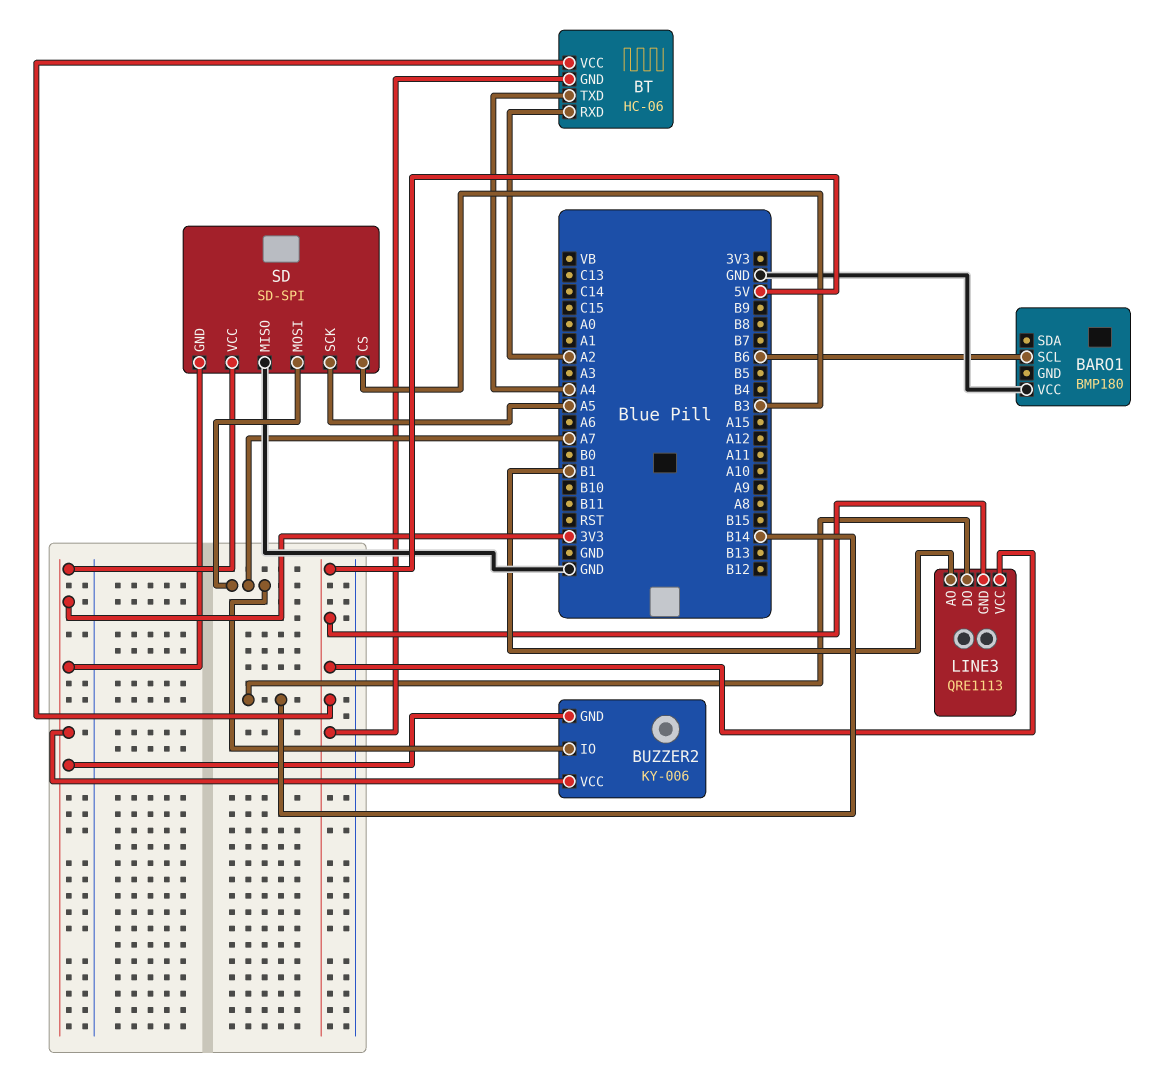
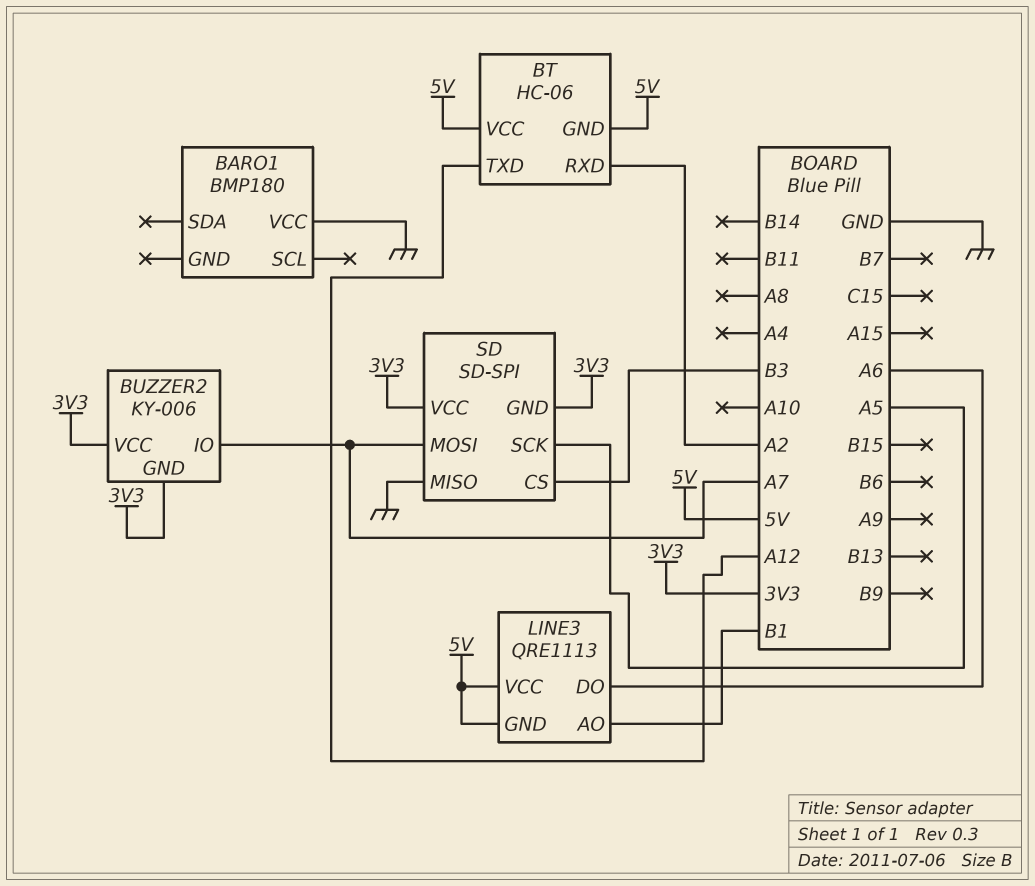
BARO1 pin SCL: B6 -> none
BT pin TXD: A4 -> A12
LINE3 pin DO: B14 -> A6

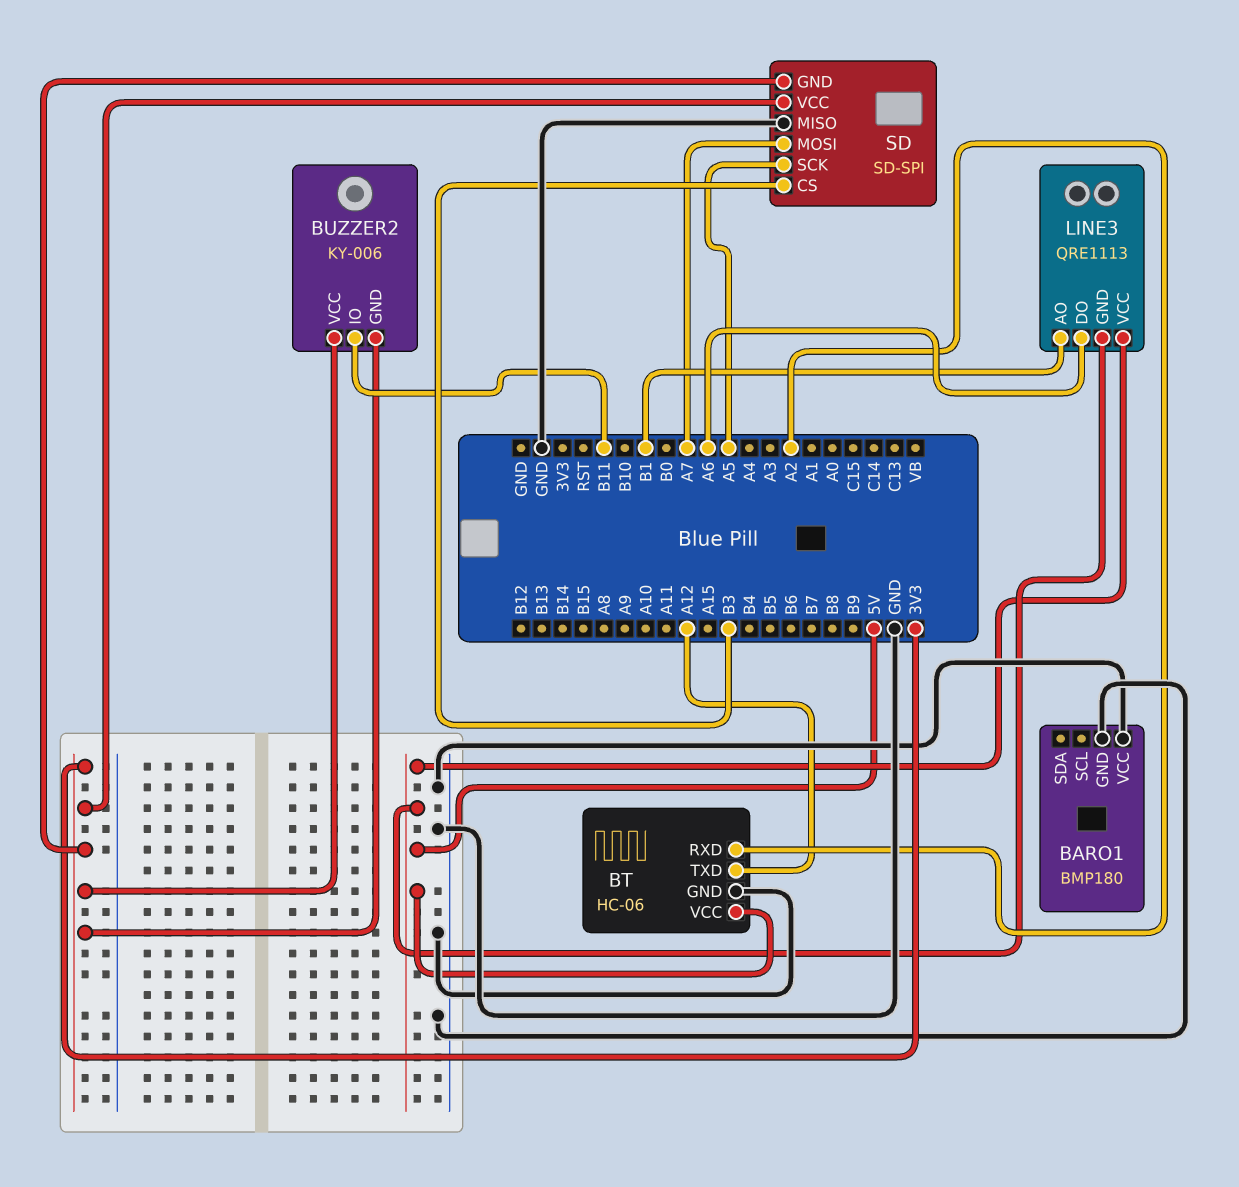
BARO1 pin GND: none -> GND
BT pin GND: 5V -> GND
BUZZER2 pin IO: A7 -> B11

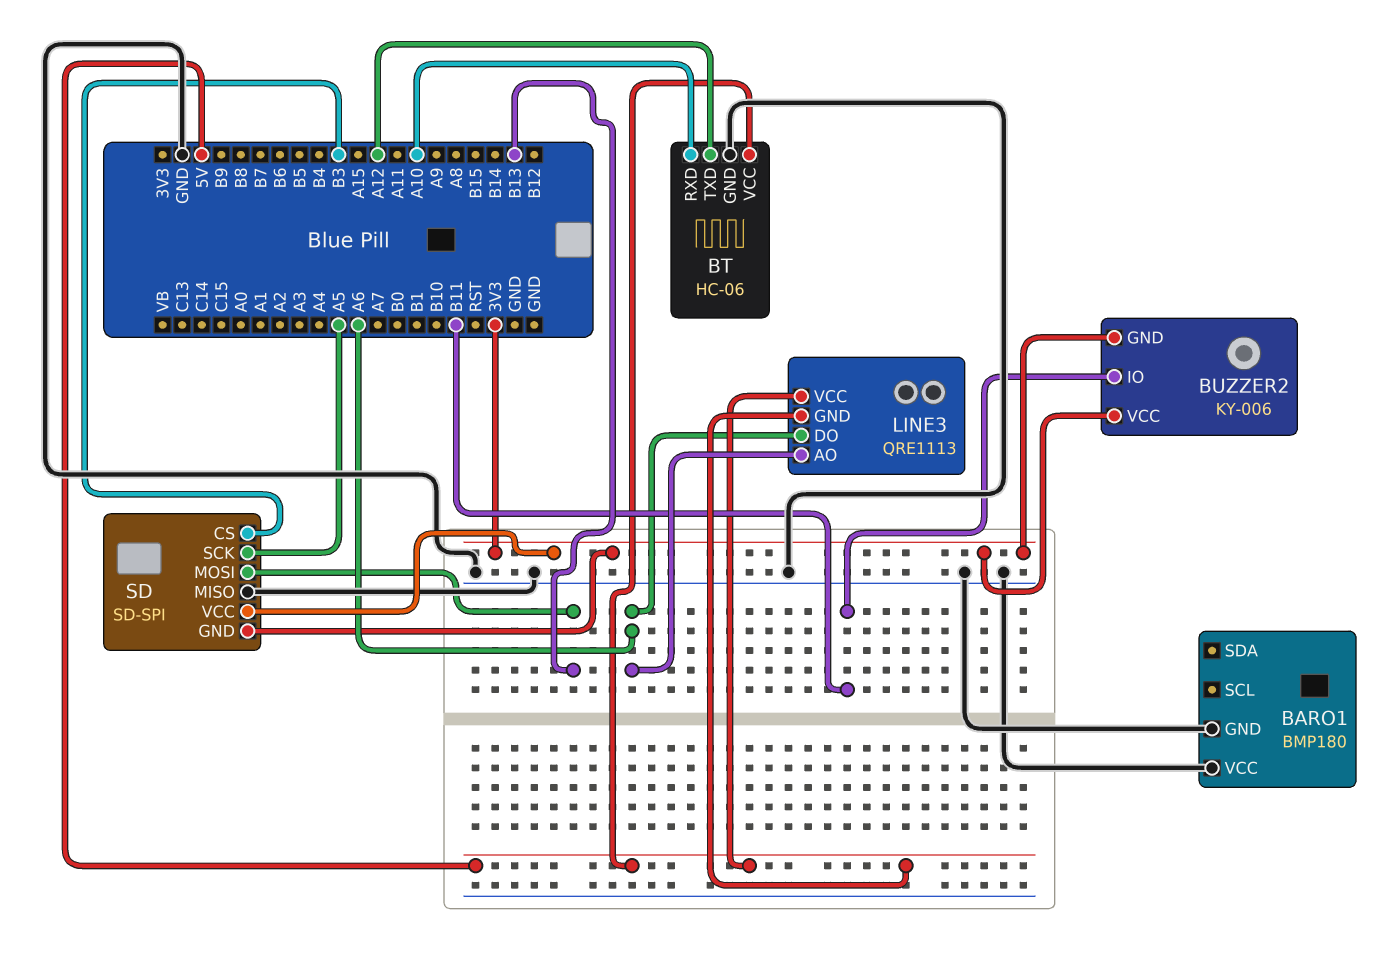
BT pin RXD: A2 -> A10
LINE3 pin AO: B1 -> A6
SD pin MOSI: A7 -> B13

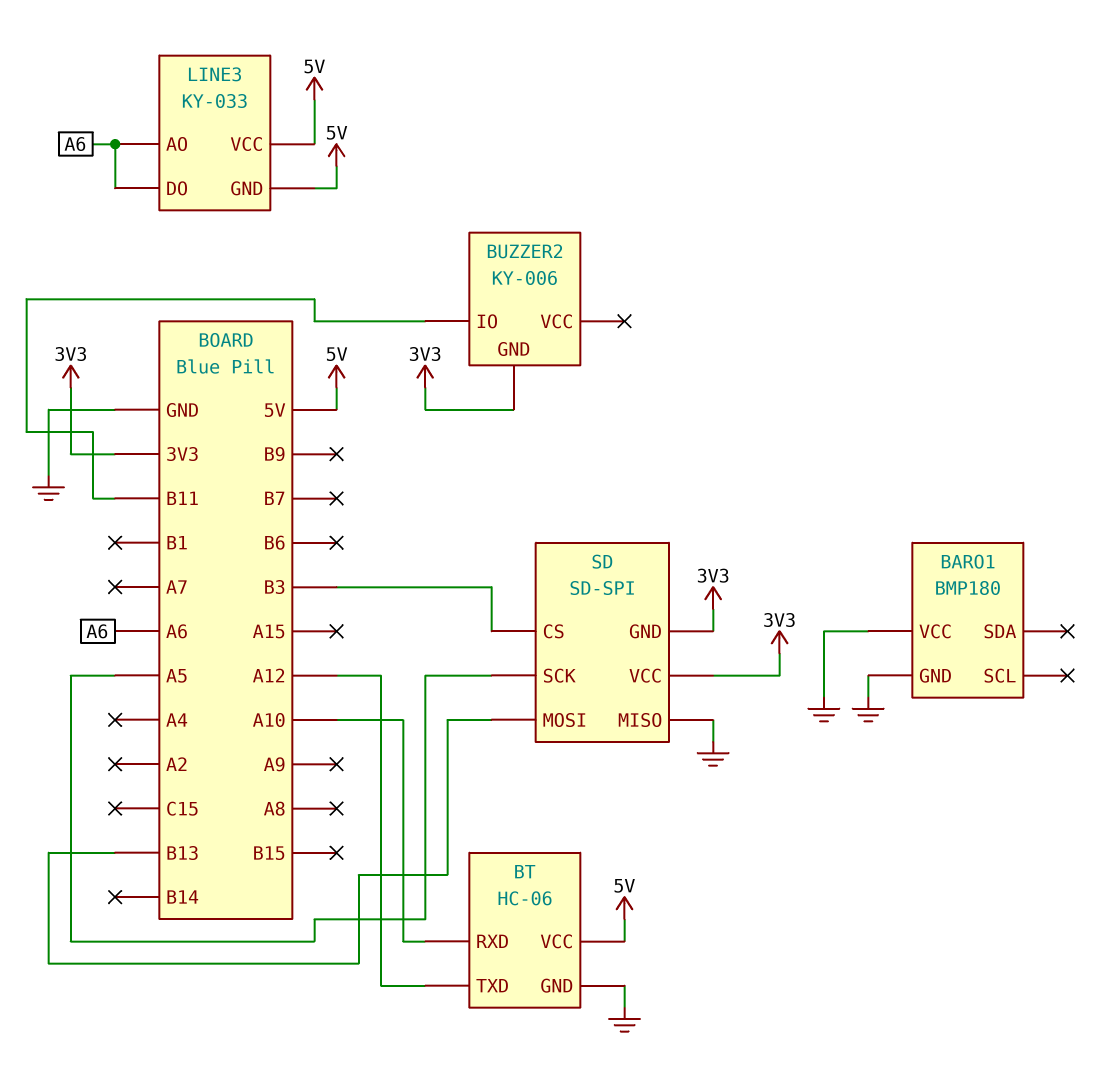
BUZZER2 pin VCC: 3V3 -> none
LINE3: QRE1113 -> KY-033

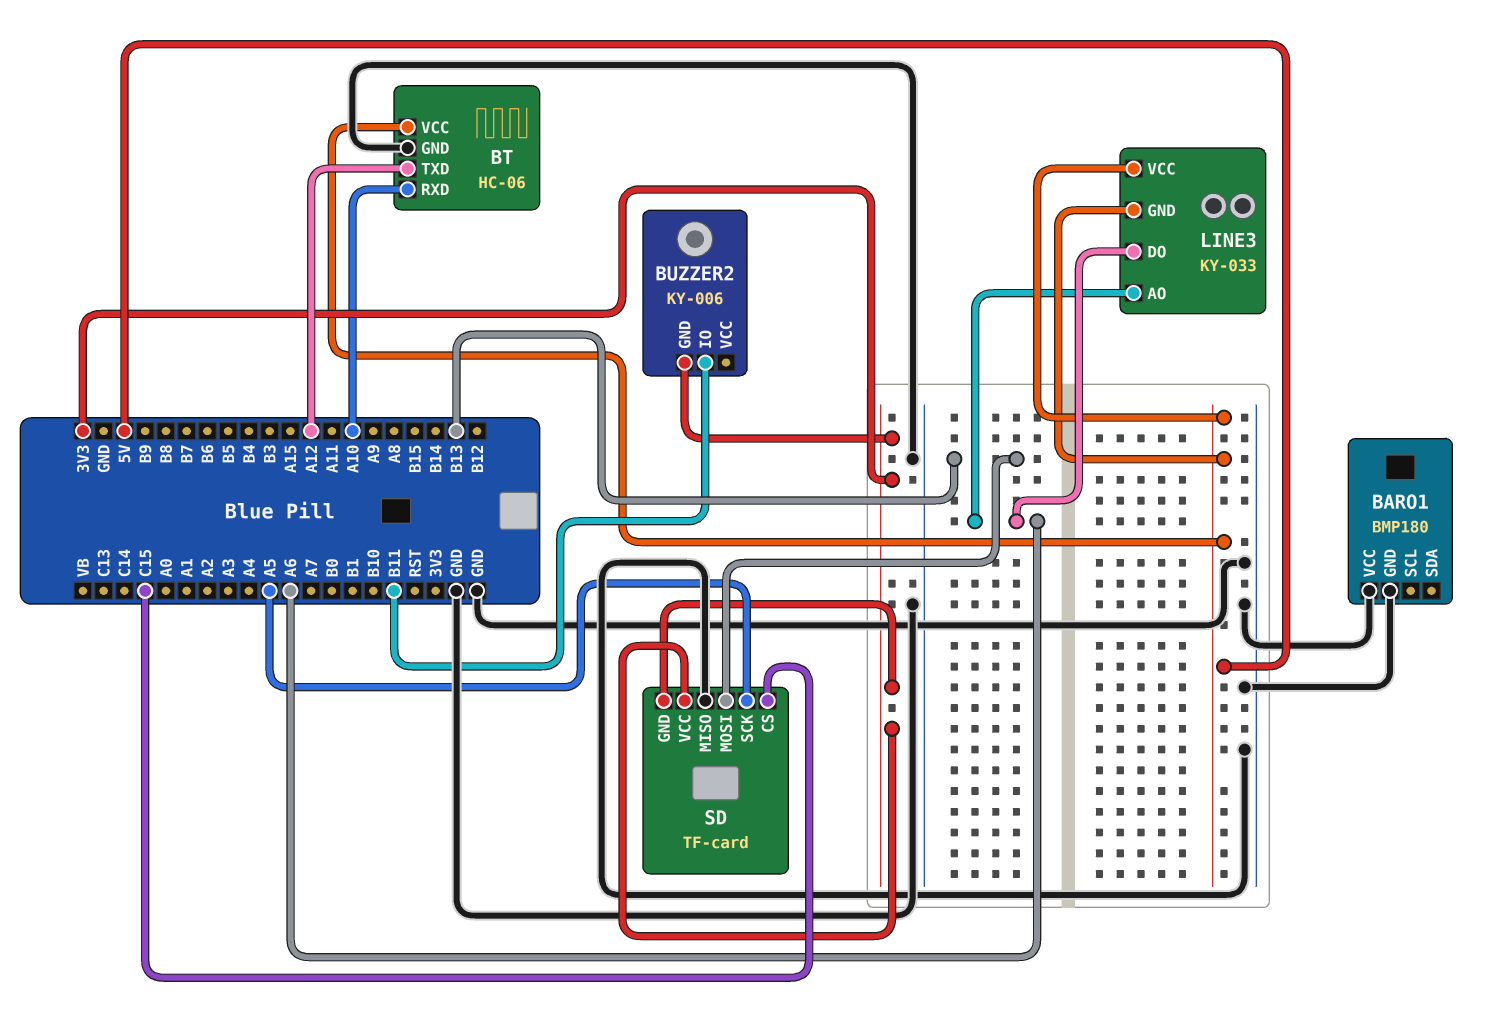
SD: SD-SPI -> TF-card
SD pin CS: B3 -> C15

